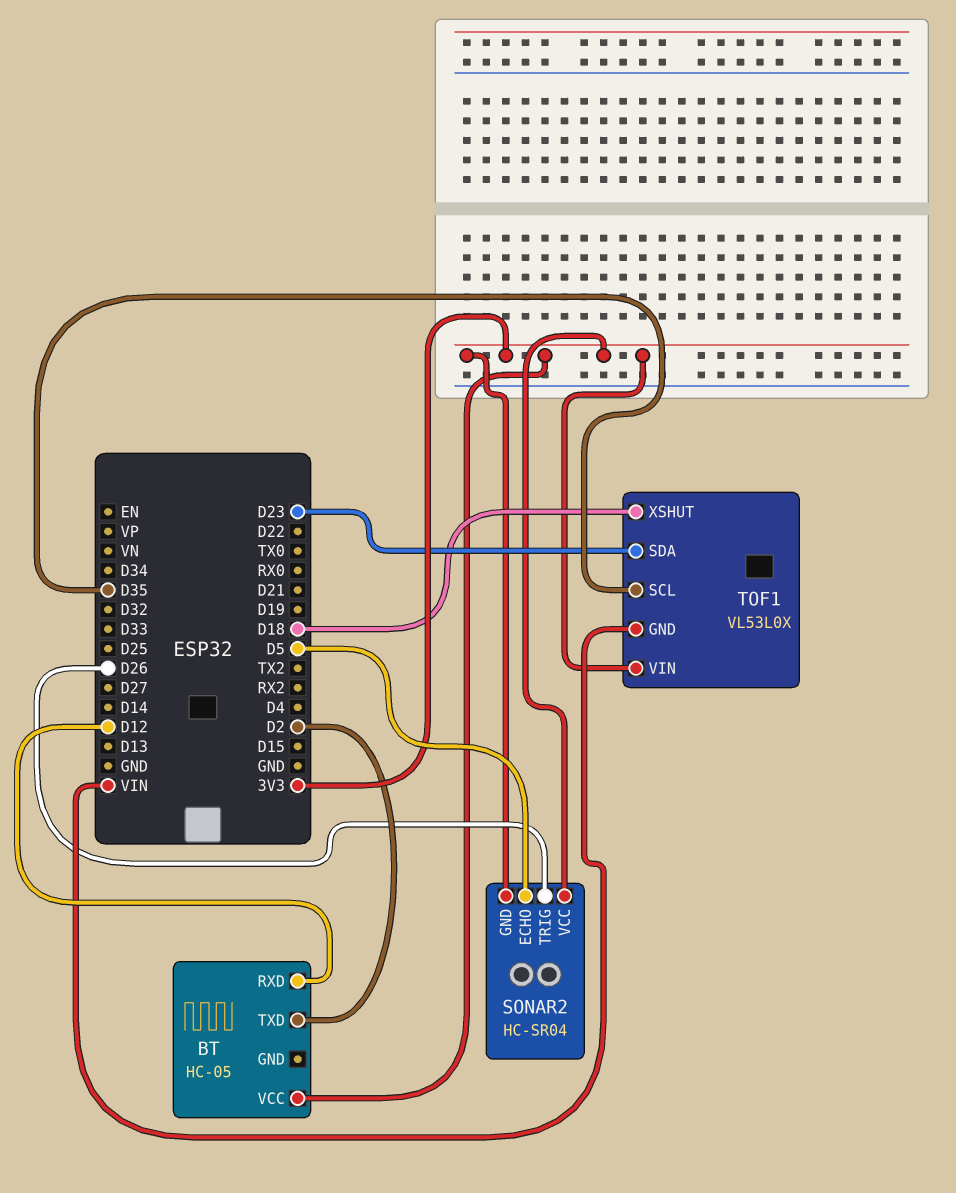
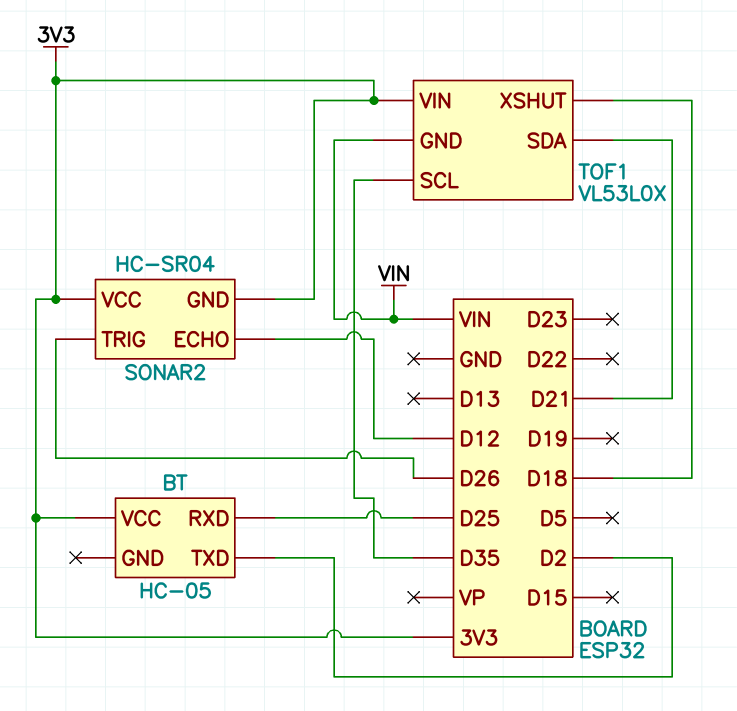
BT pin RXD: D12 -> D25
SONAR2 pin ECHO: D5 -> D12
TOF1 pin SDA: D23 -> D21

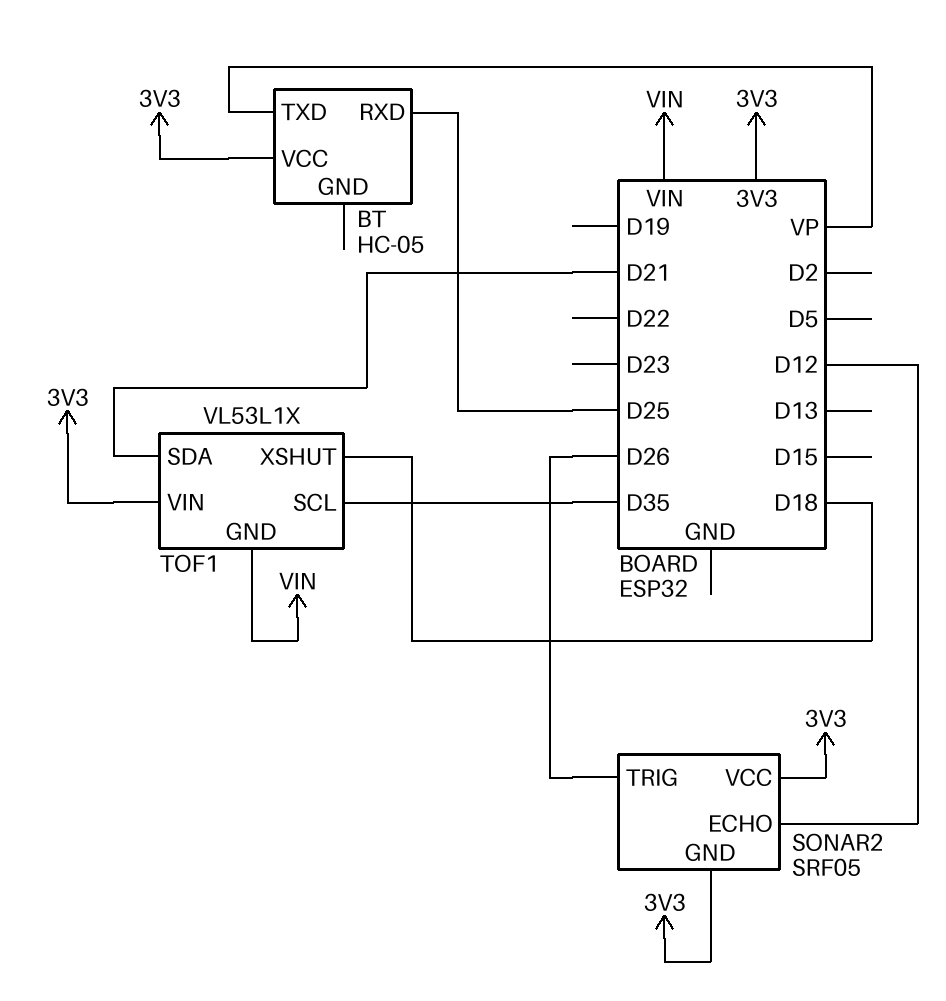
BT pin TXD: D2 -> VP
SONAR2: HC-SR04 -> SRF05
TOF1: VL53L0X -> VL53L1X

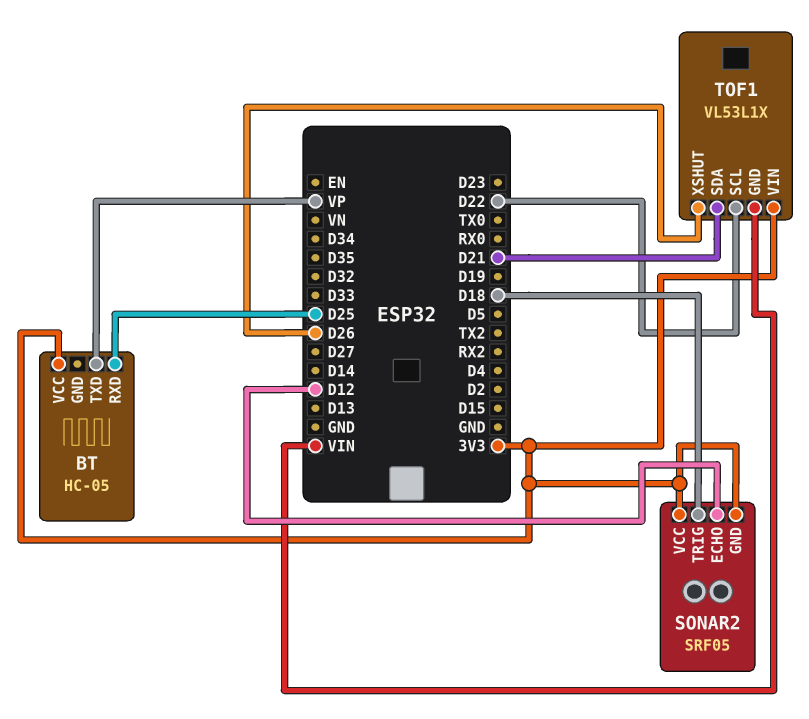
SONAR2 pin TRIG: D26 -> D18
TOF1 pin SCL: D35 -> D22
TOF1 pin XSHUT: D18 -> D26

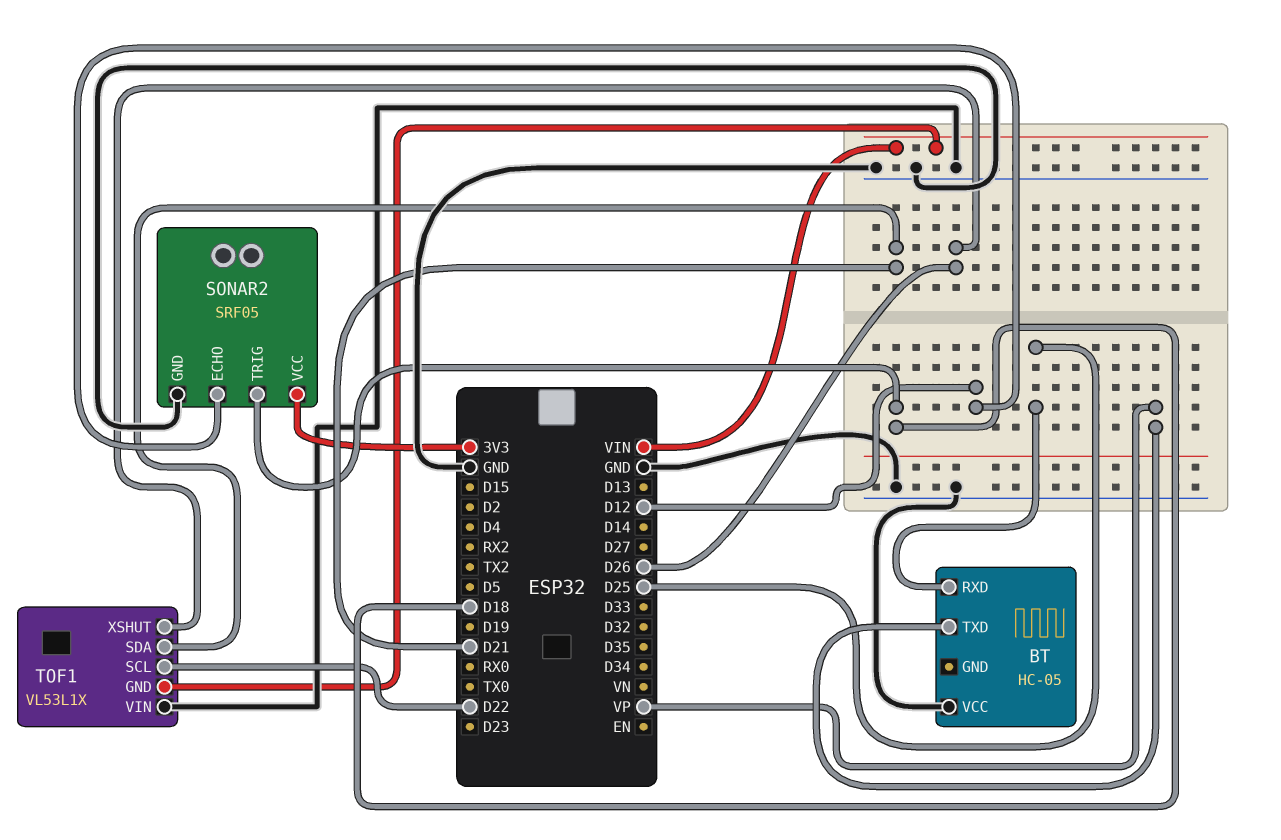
BT pin VCC: 3V3 -> GND
SONAR2 pin GND: 3V3 -> GND
TOF1 pin VIN: 3V3 -> GND

